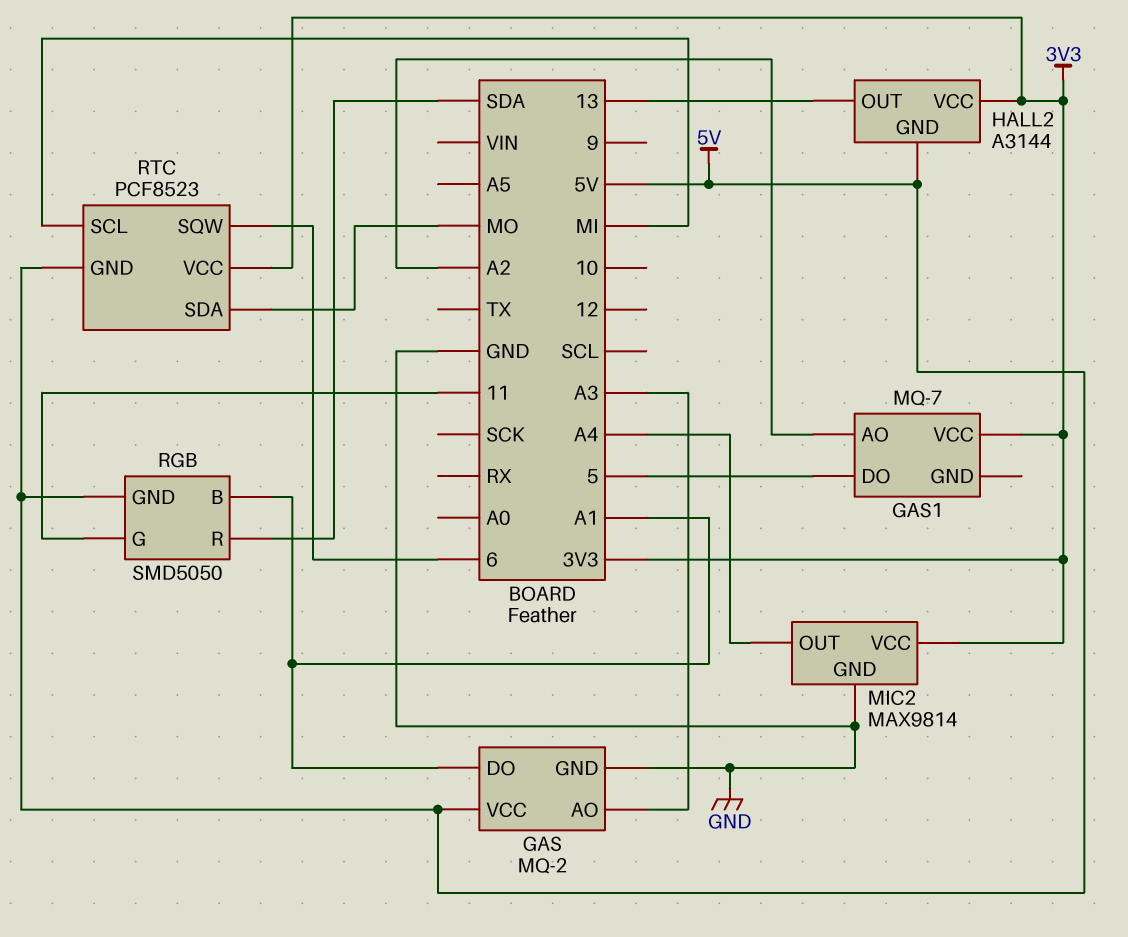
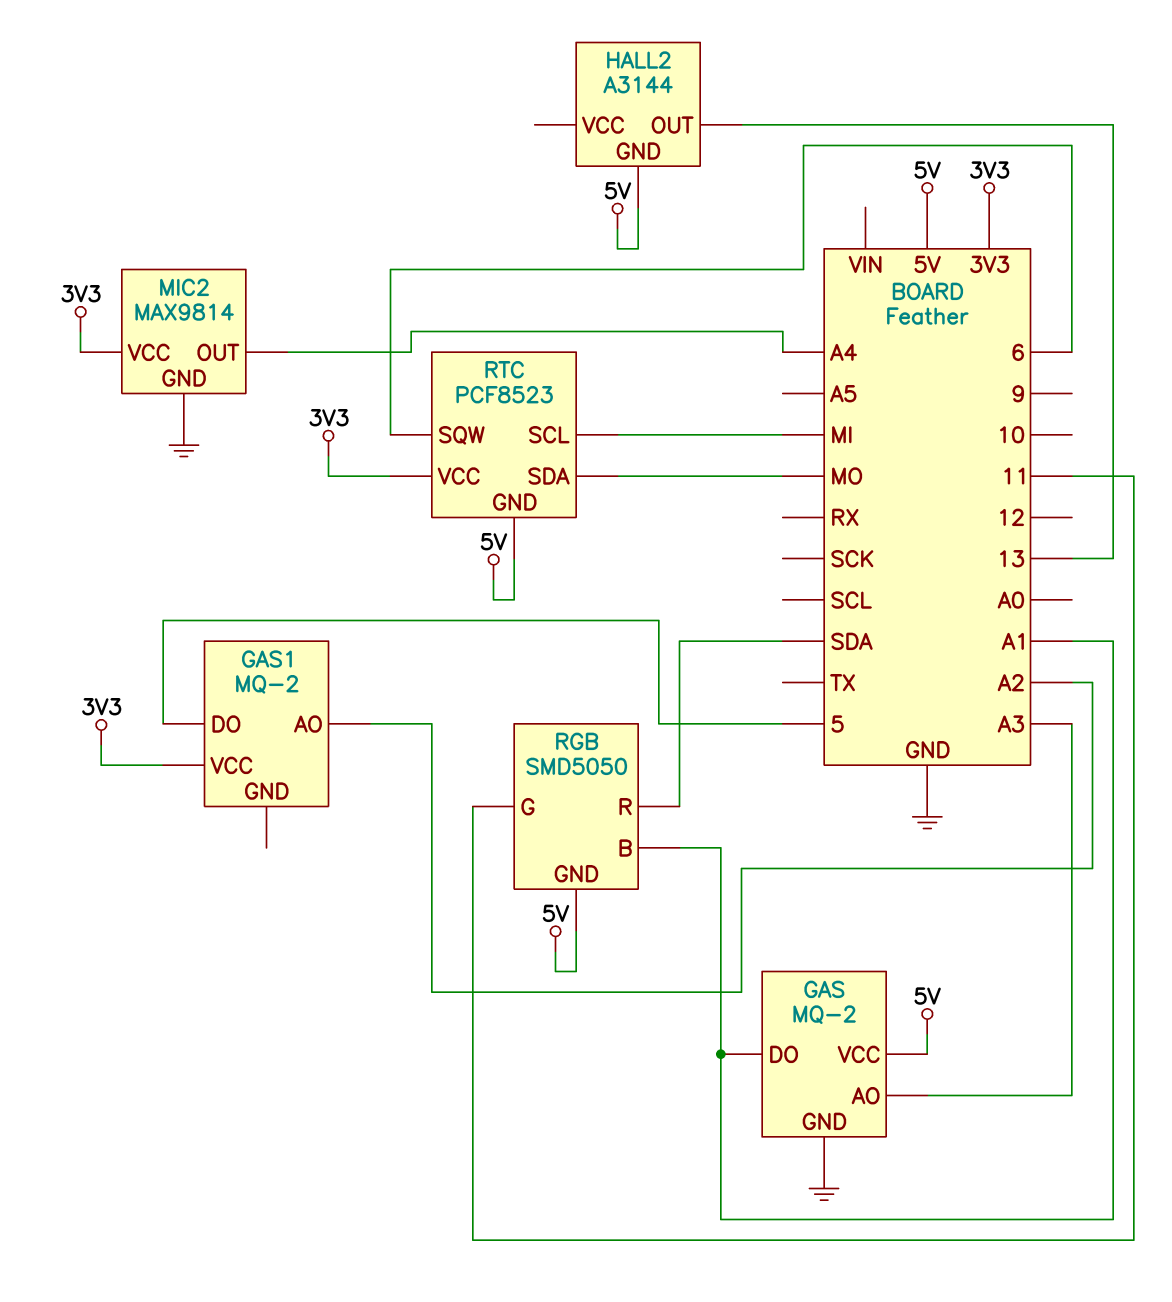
GAS1: MQ-7 -> MQ-2
HALL2 pin VCC: 3V3 -> none

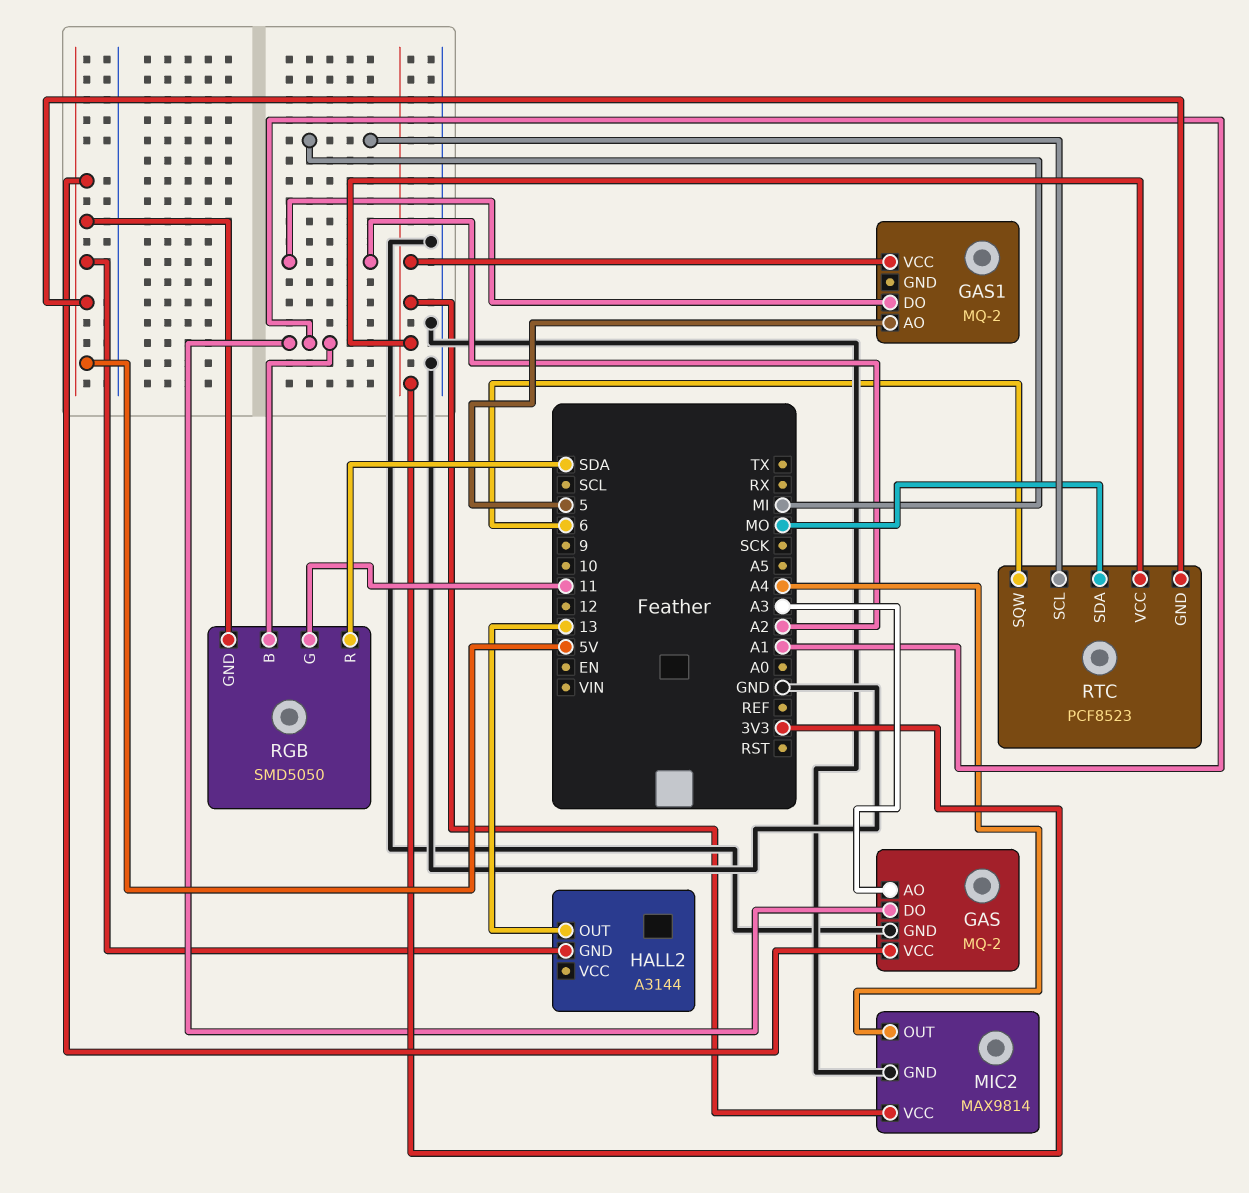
GAS1 pin AO: A2 -> 5
GAS1 pin DO: 5 -> A2

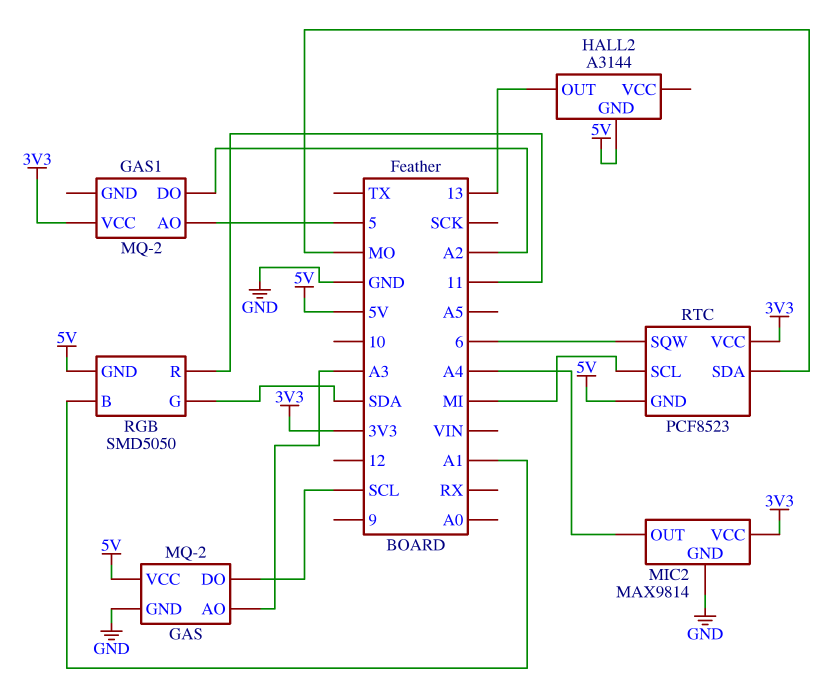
GAS pin DO: A1 -> SCL
RGB pin G: 11 -> SDA
RGB pin R: SDA -> 11

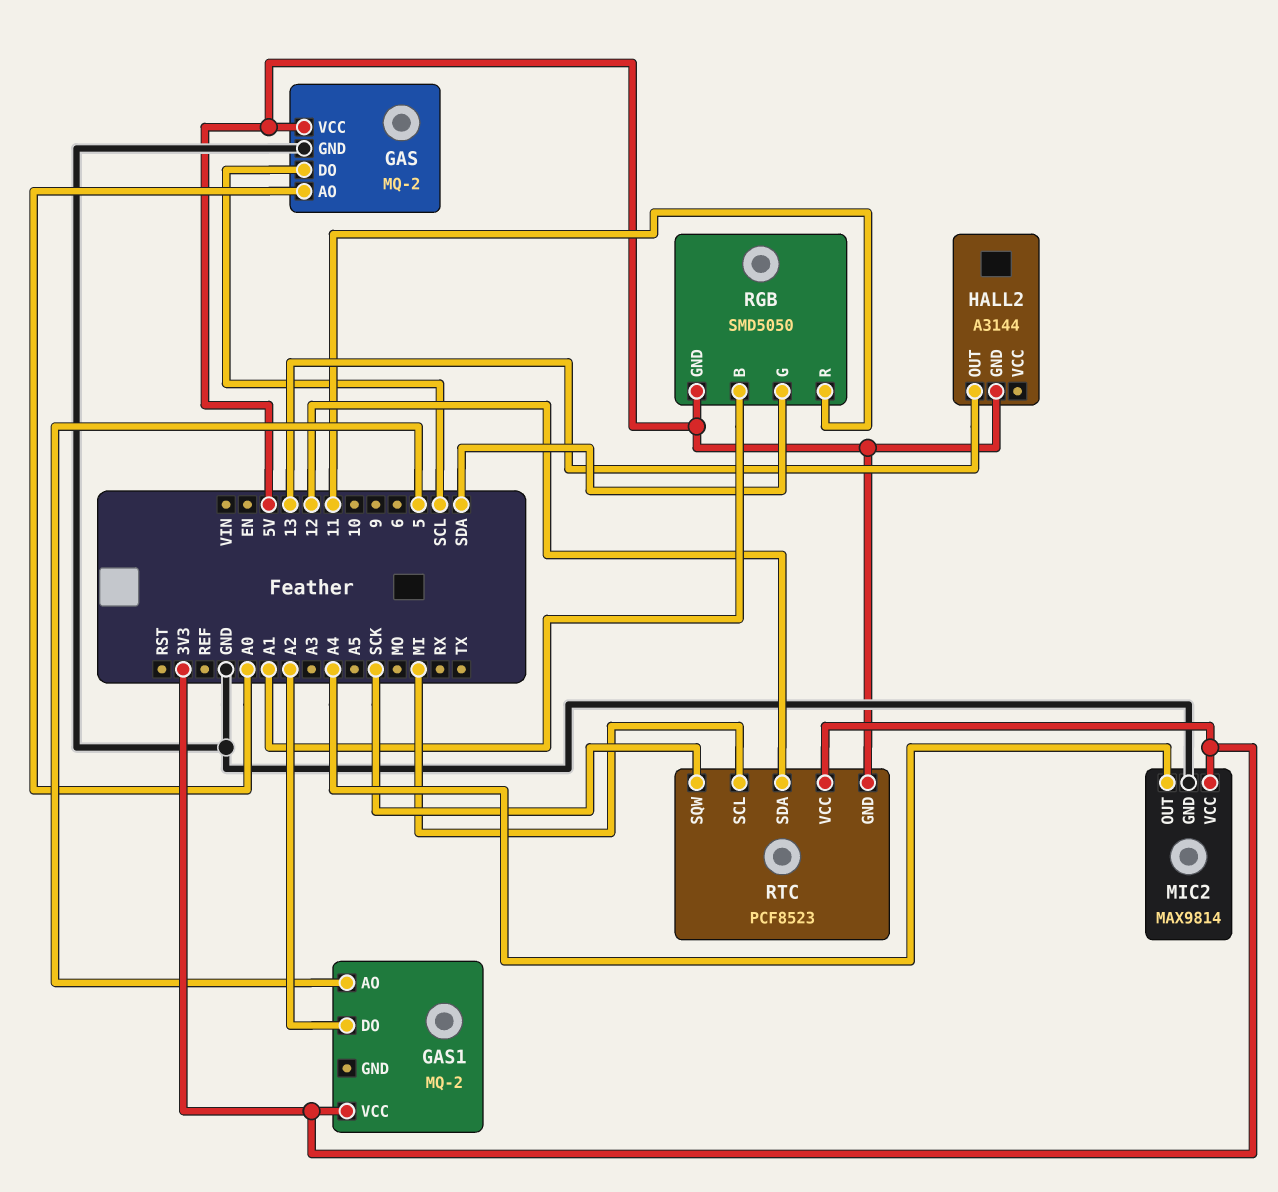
GAS pin AO: A3 -> A0
RTC pin SDA: MO -> 12
RTC pin SQW: 6 -> SCK

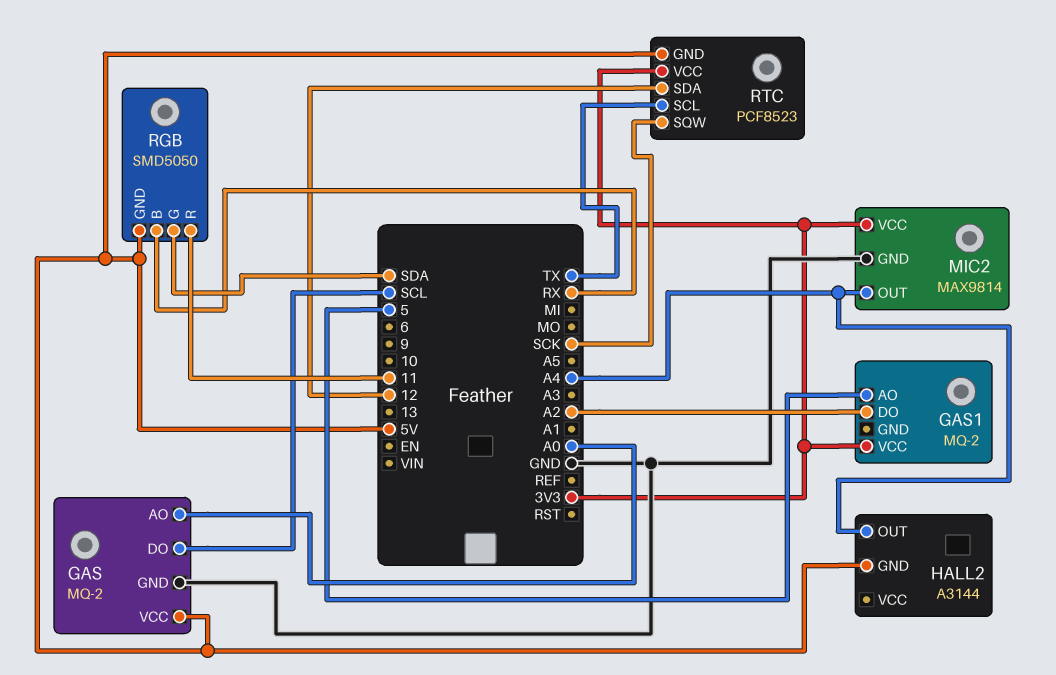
HALL2 pin OUT: 13 -> A4
RGB pin B: A1 -> RX
RTC pin SCL: MI -> TX

